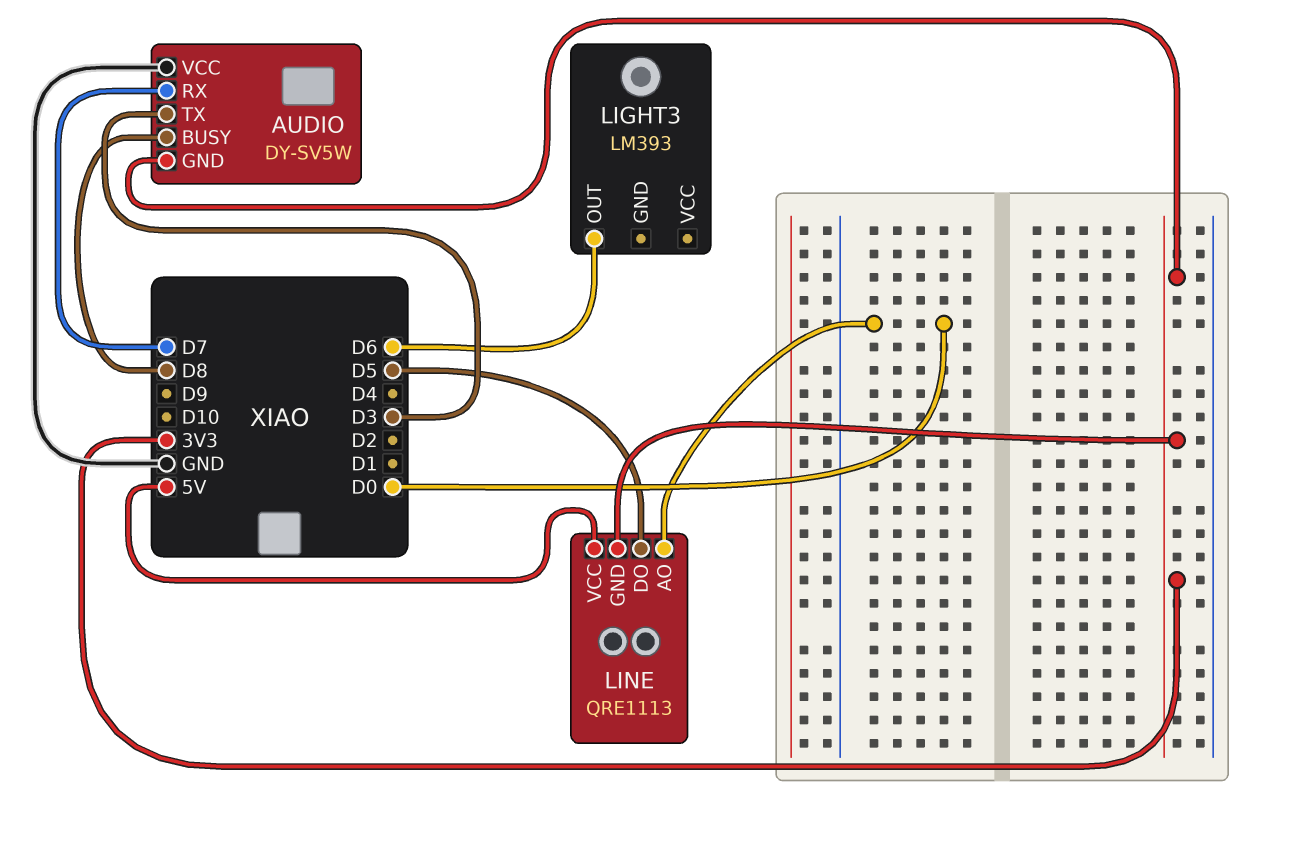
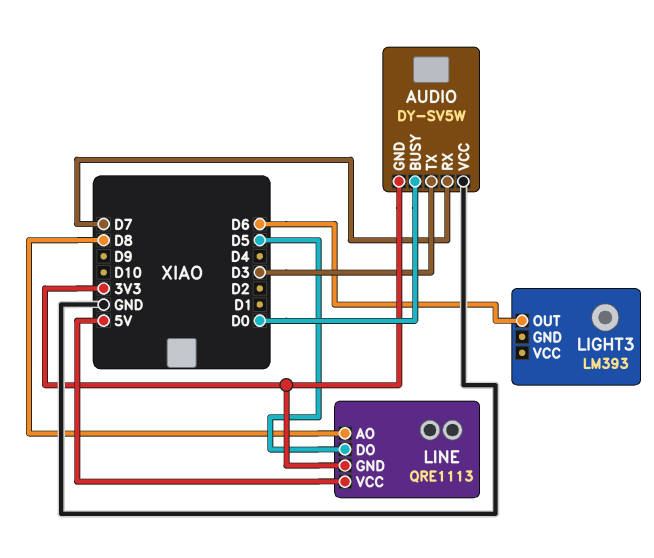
AUDIO pin BUSY: D8 -> D0
LINE pin AO: D0 -> D8

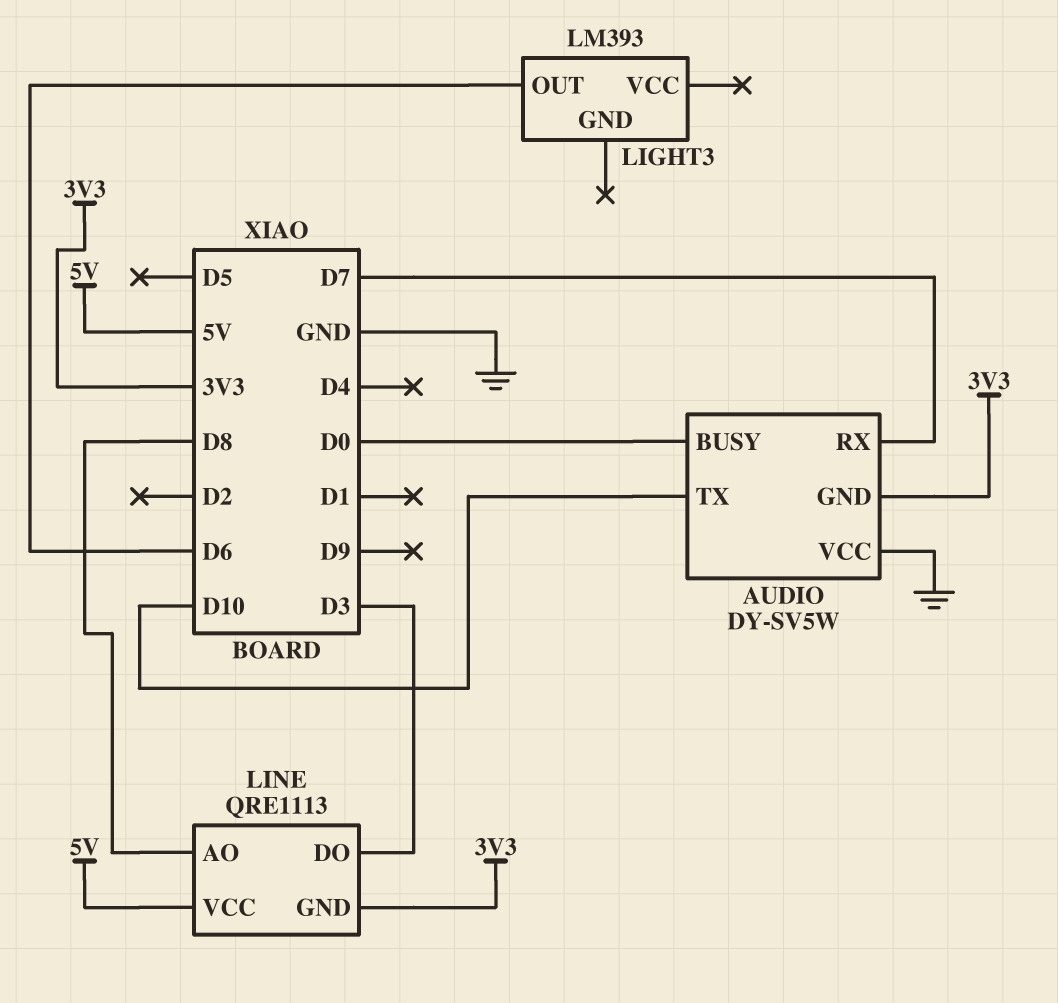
AUDIO pin TX: D3 -> D10
LINE pin DO: D5 -> D3

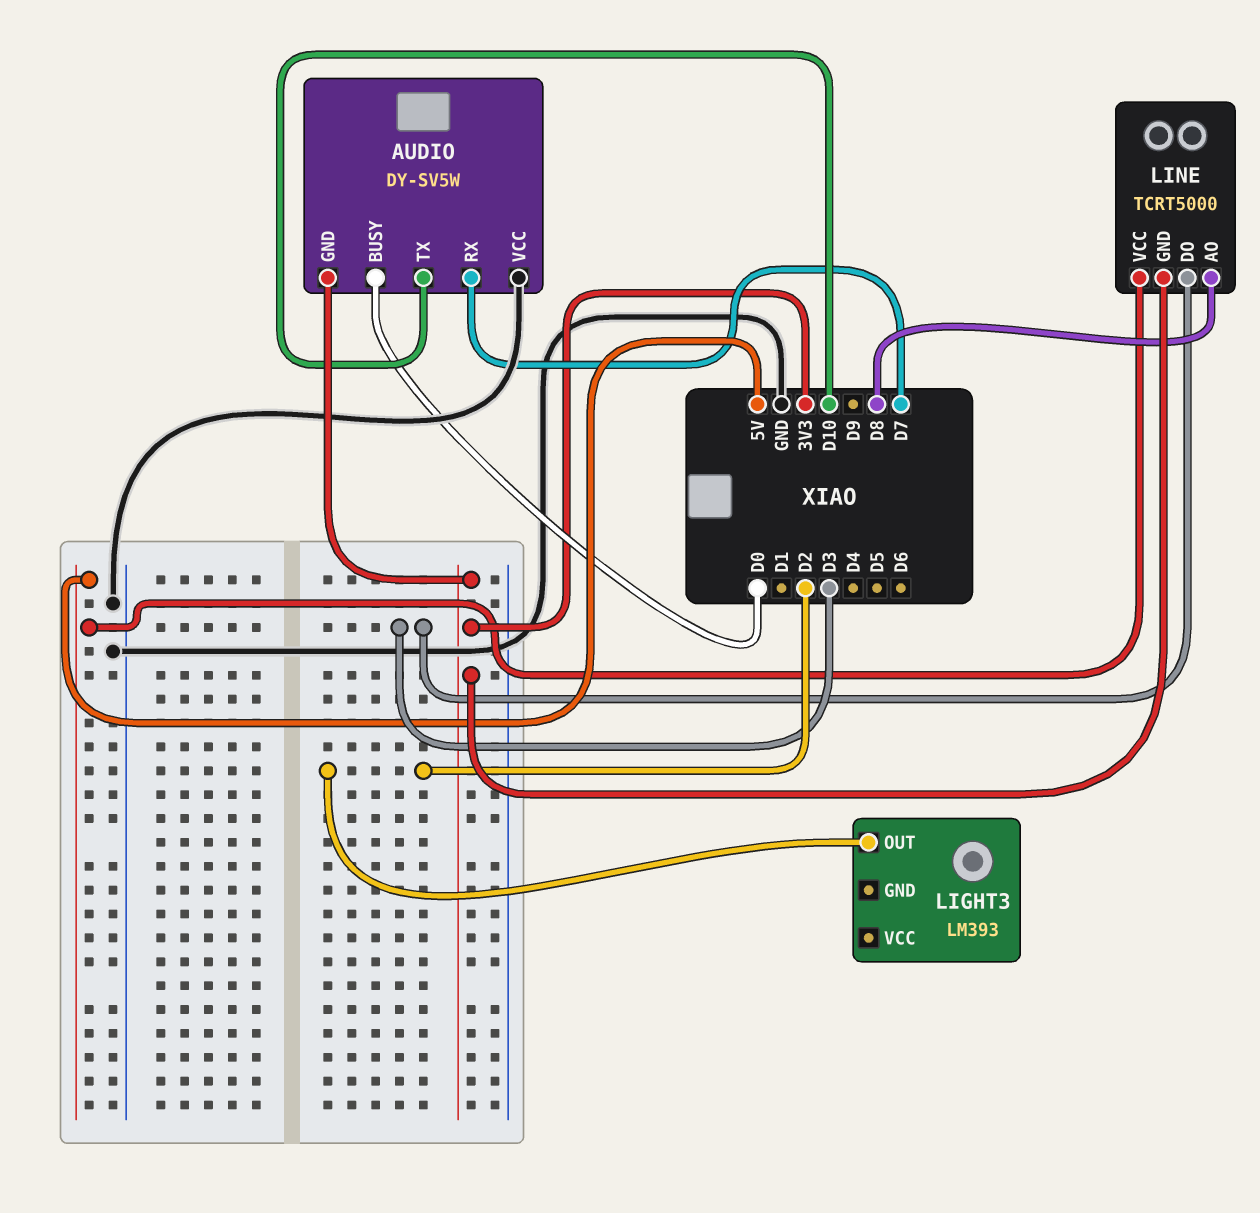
LIGHT3 pin OUT: D6 -> D2
LINE: QRE1113 -> TCRT5000

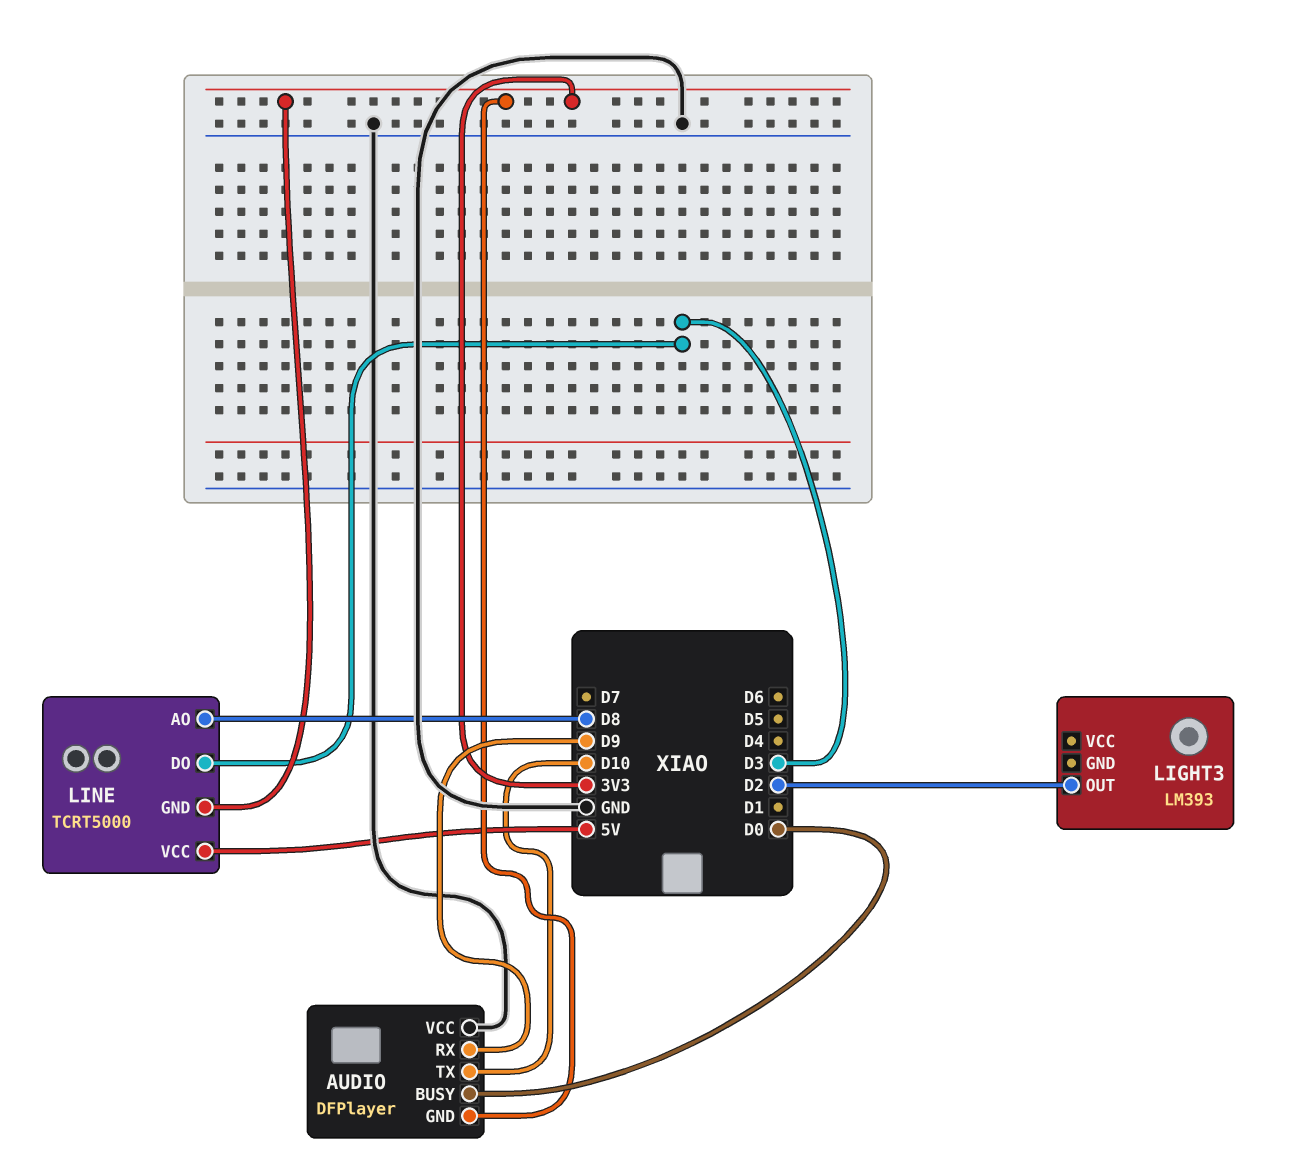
AUDIO: DY-SV5W -> DFPlayer
AUDIO pin RX: D7 -> D9

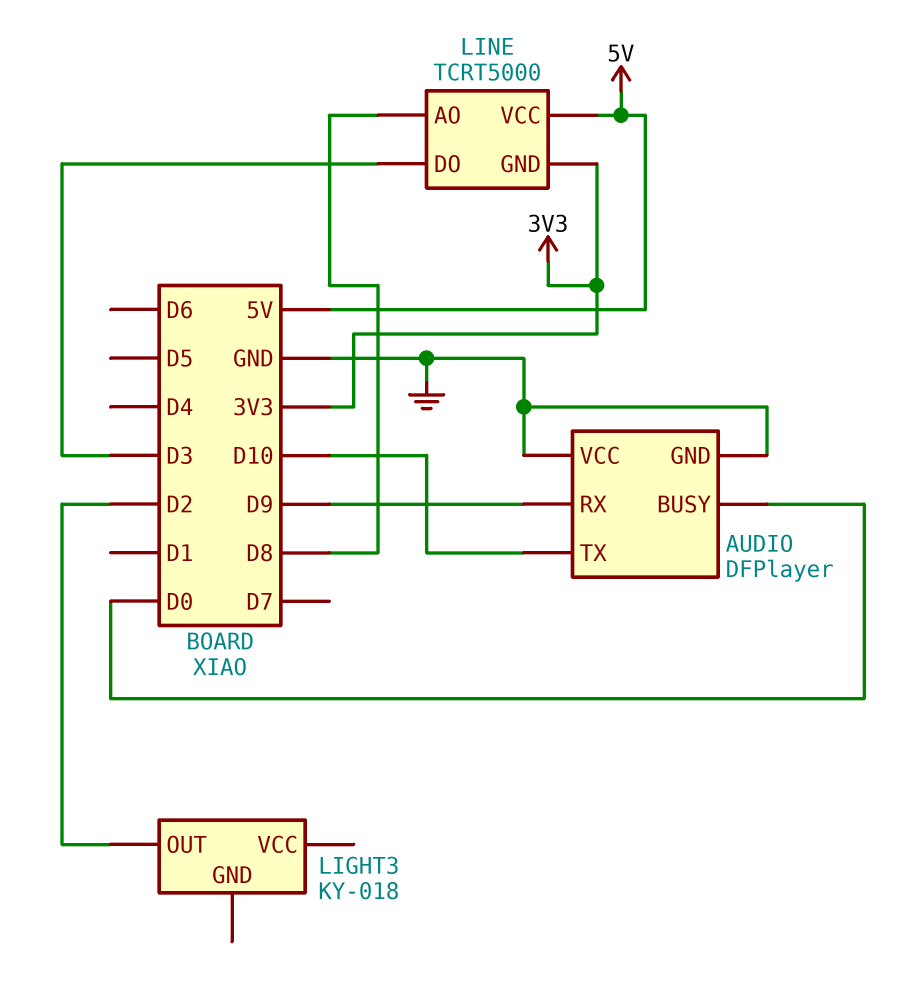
AUDIO pin GND: 3V3 -> GND
LIGHT3: LM393 -> KY-018

